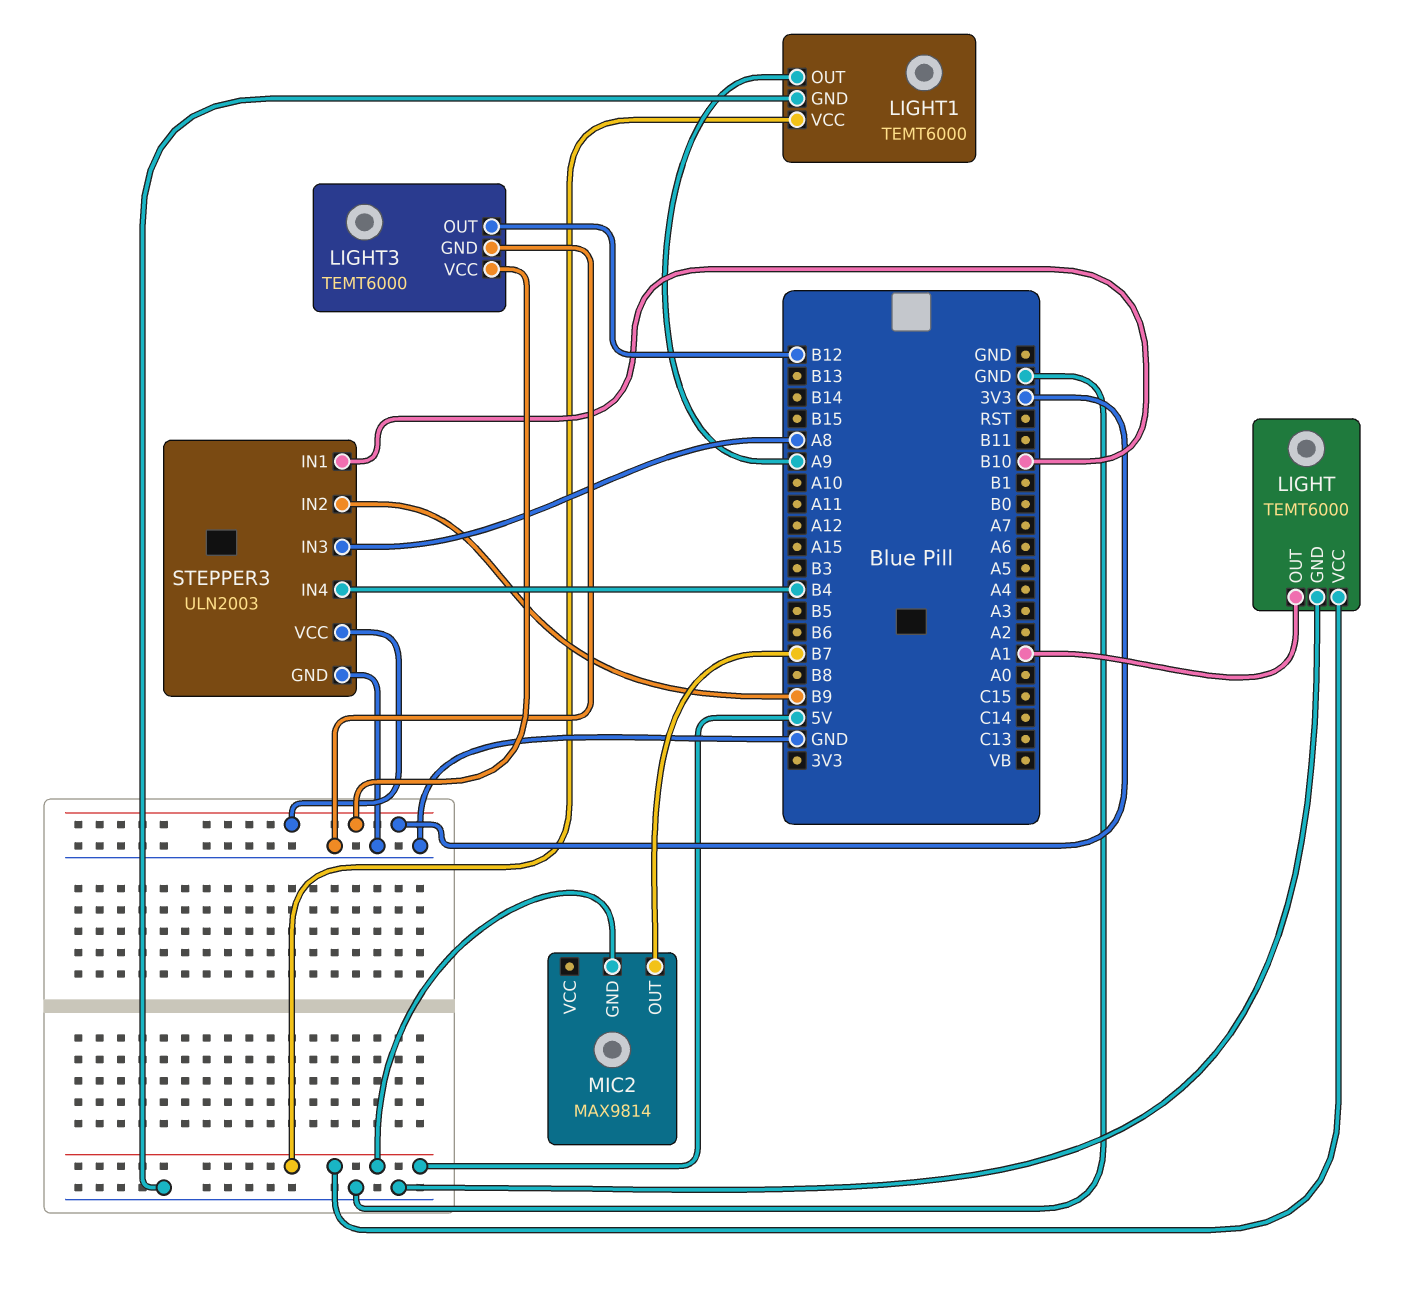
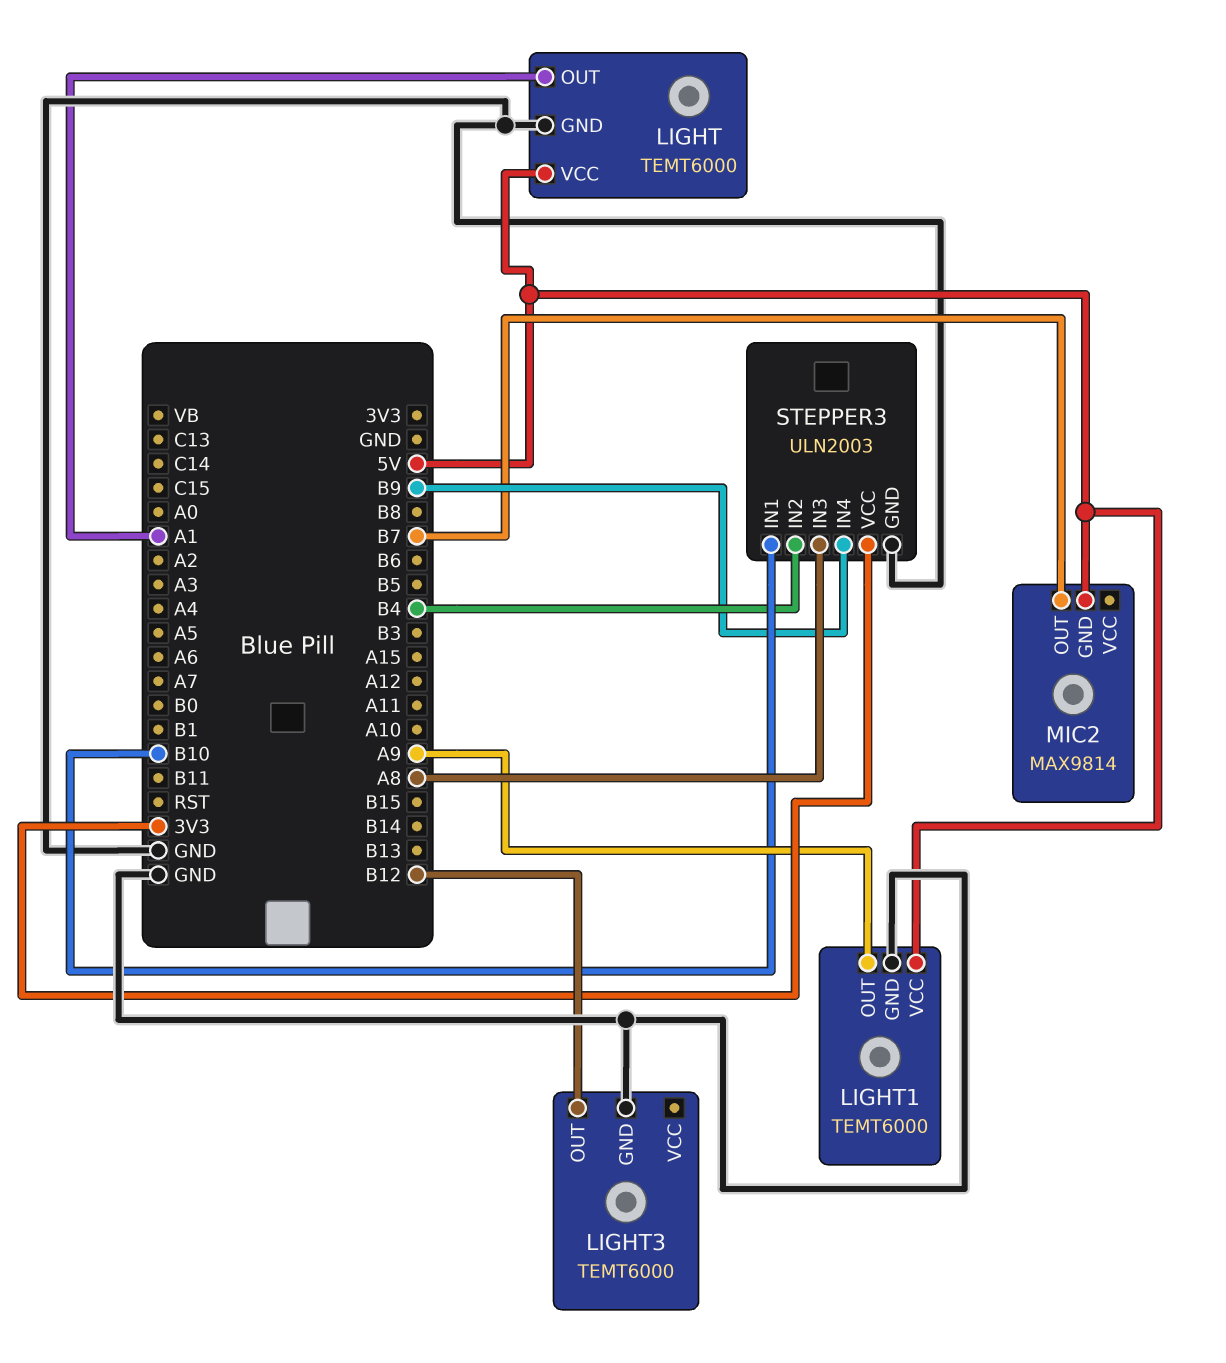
LIGHT3 pin VCC: 3V3 -> none
STEPPER3 pin IN2: B9 -> B4
STEPPER3 pin IN4: B4 -> B9

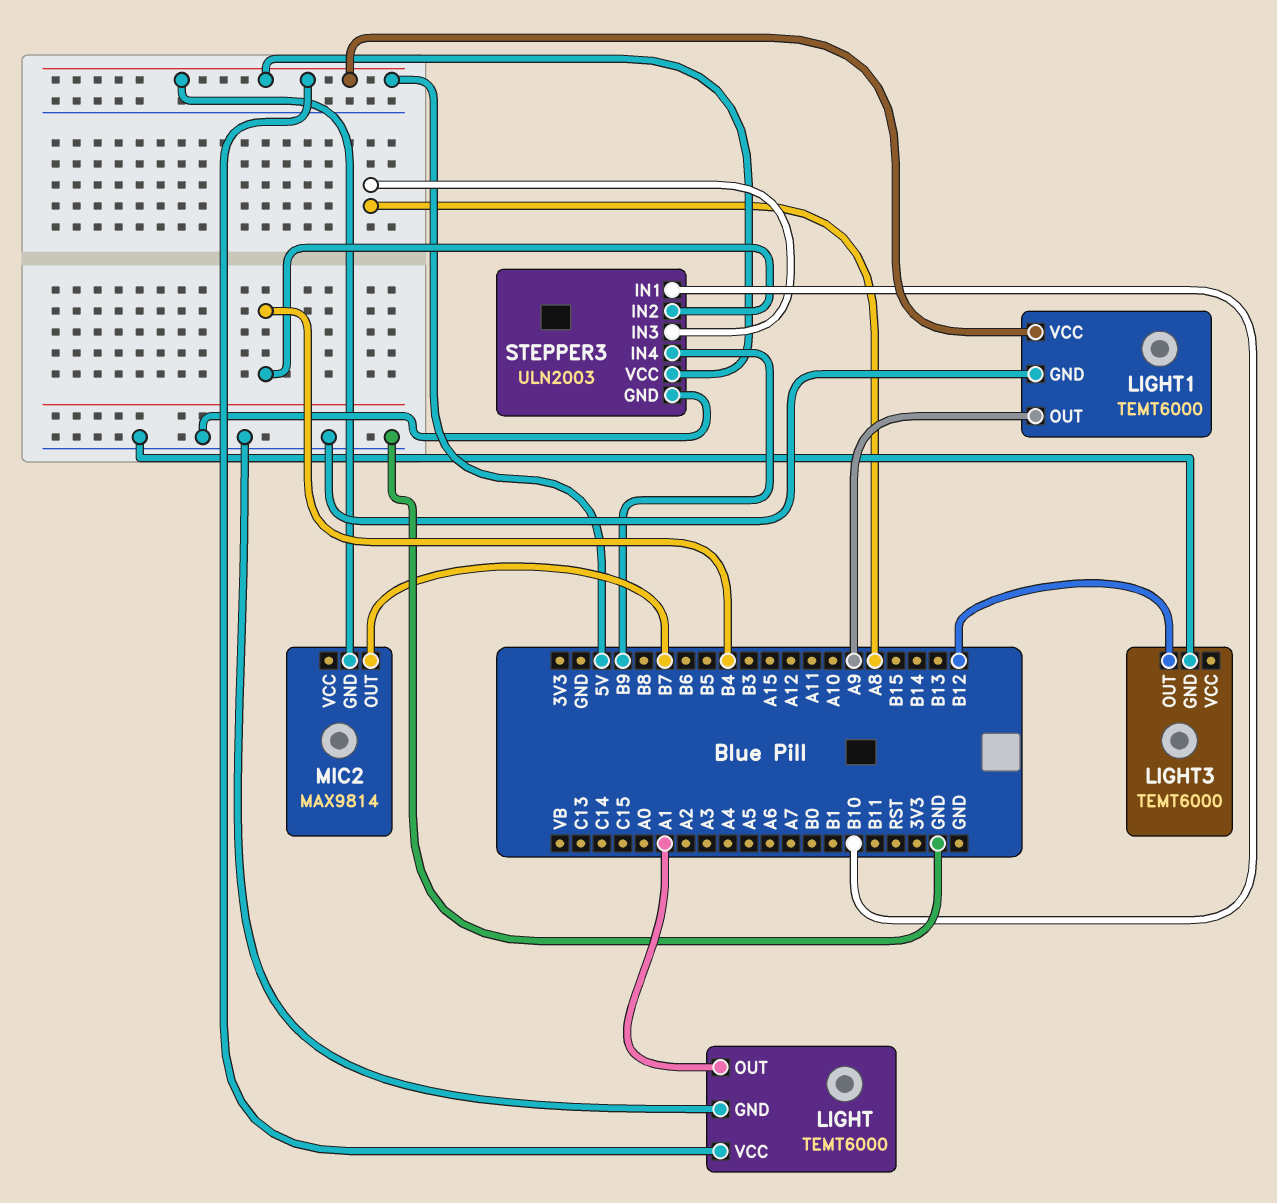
STEPPER3 pin VCC: 3V3 -> 5V

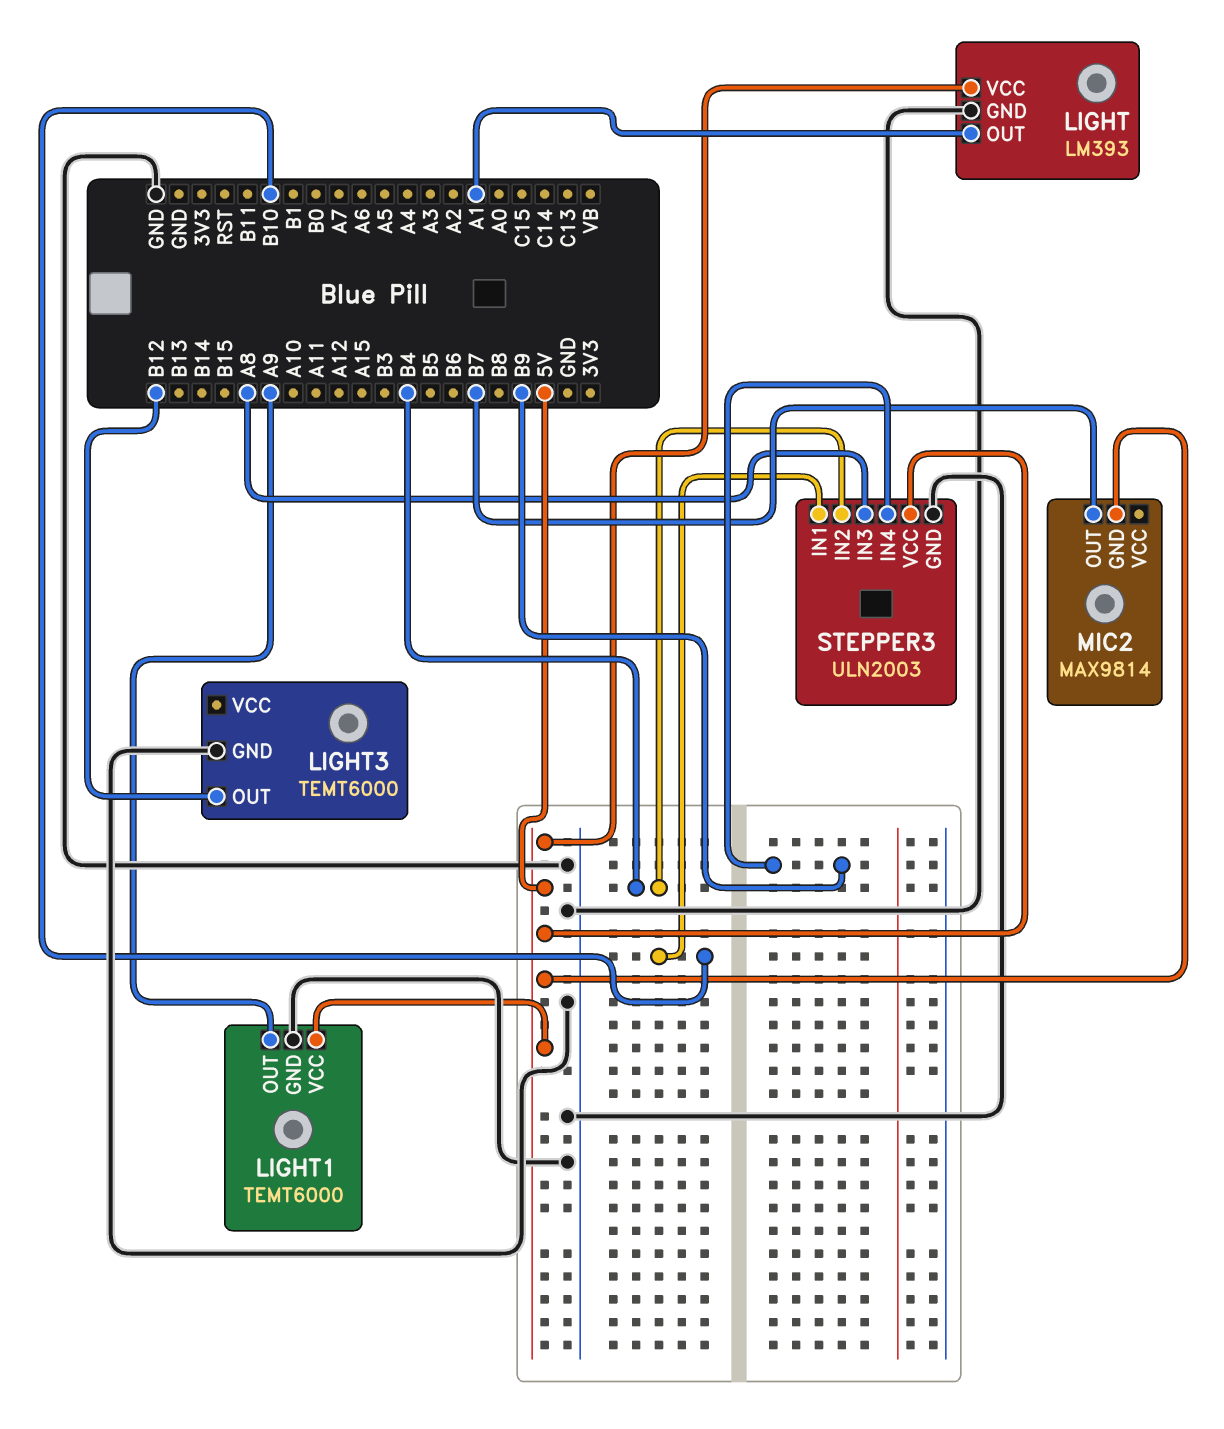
LIGHT: TEMT6000 -> LM393

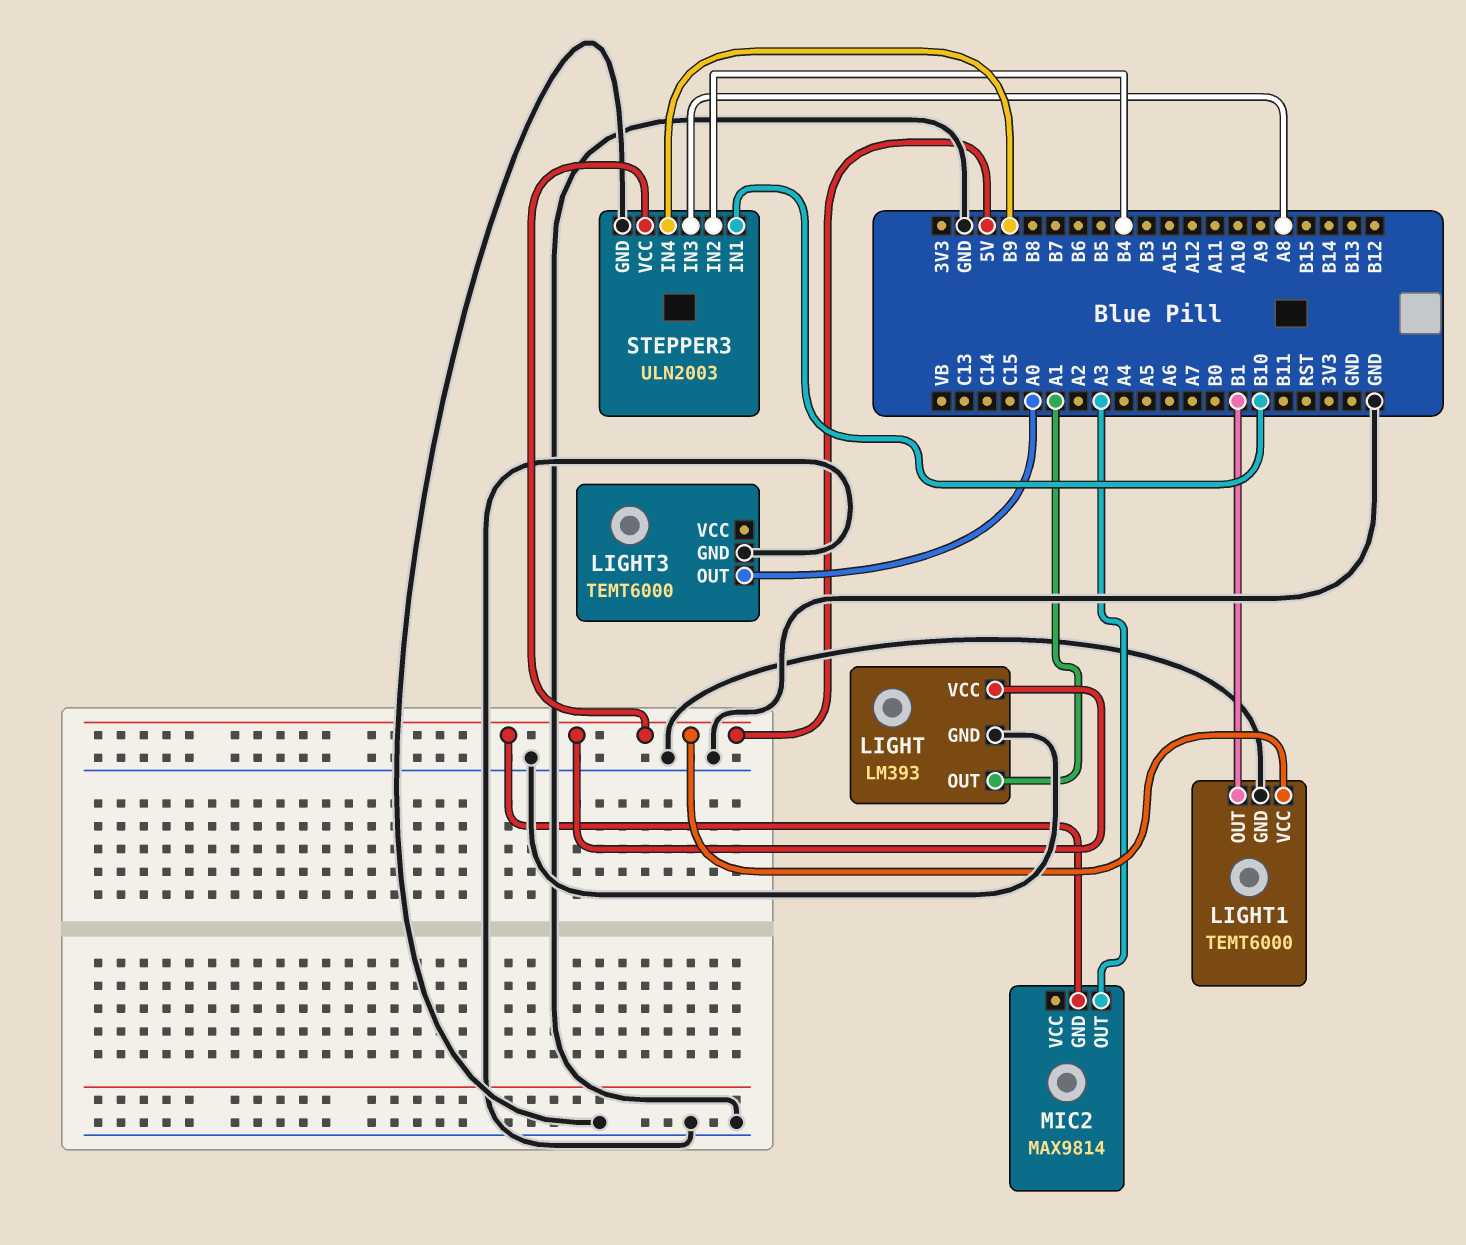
LIGHT1 pin OUT: A9 -> B1
LIGHT3 pin OUT: B12 -> A0
MIC2 pin OUT: B7 -> A3

